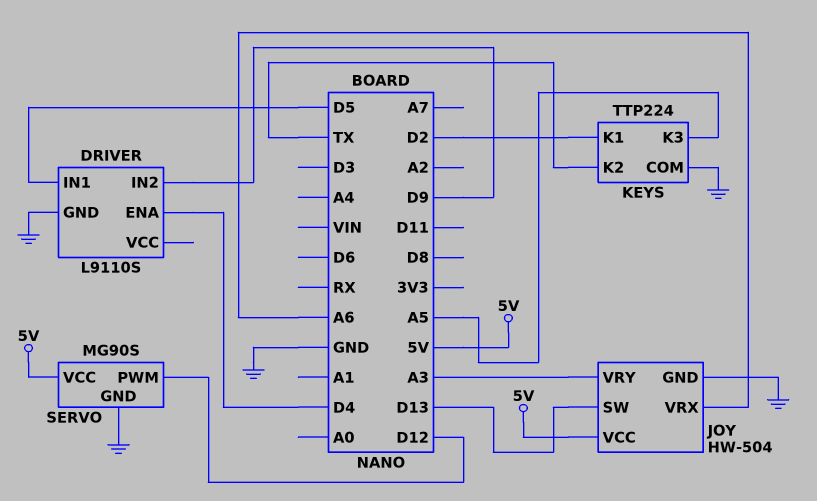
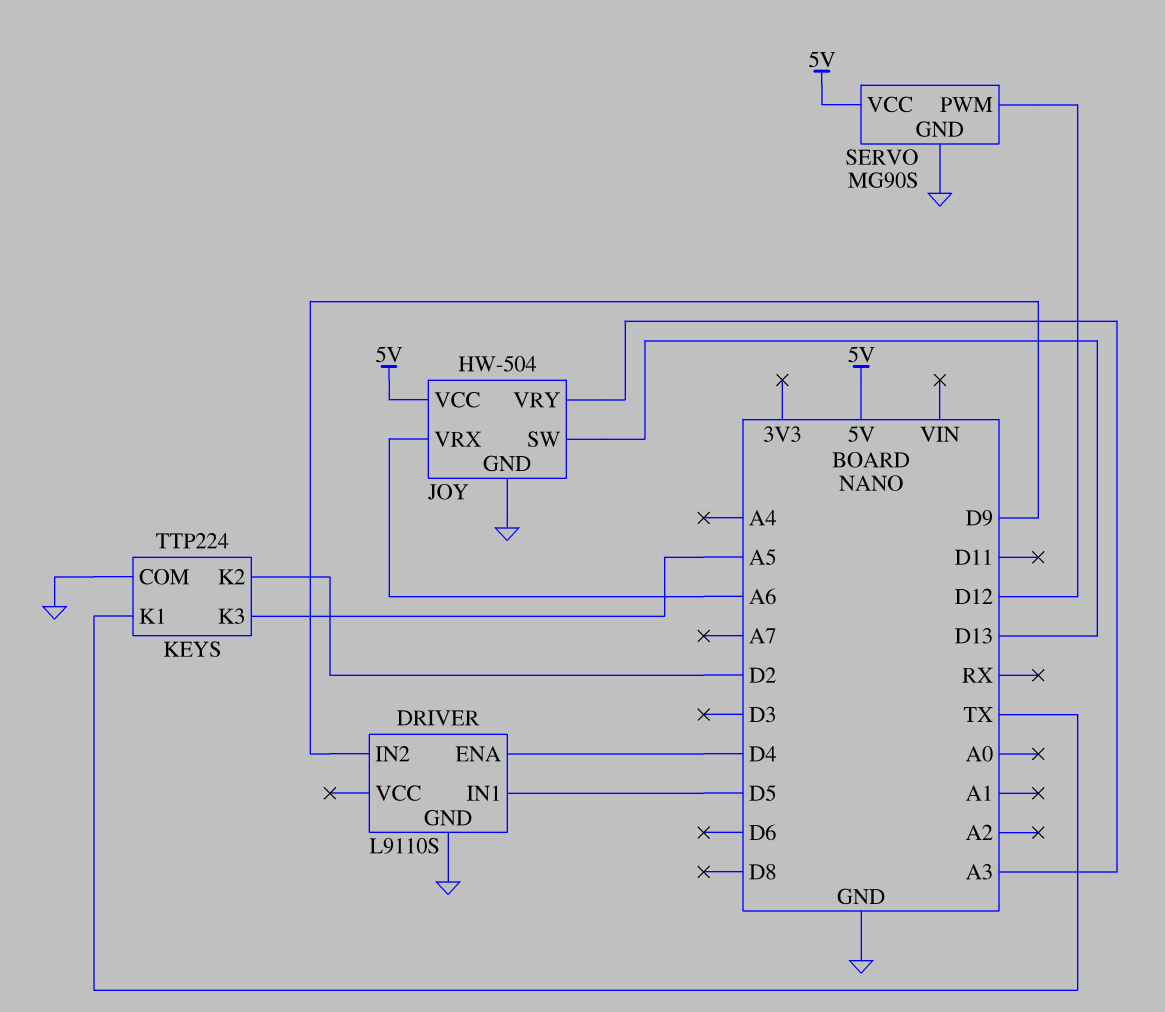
KEYS pin K1: D2 -> TX
KEYS pin K2: TX -> D2

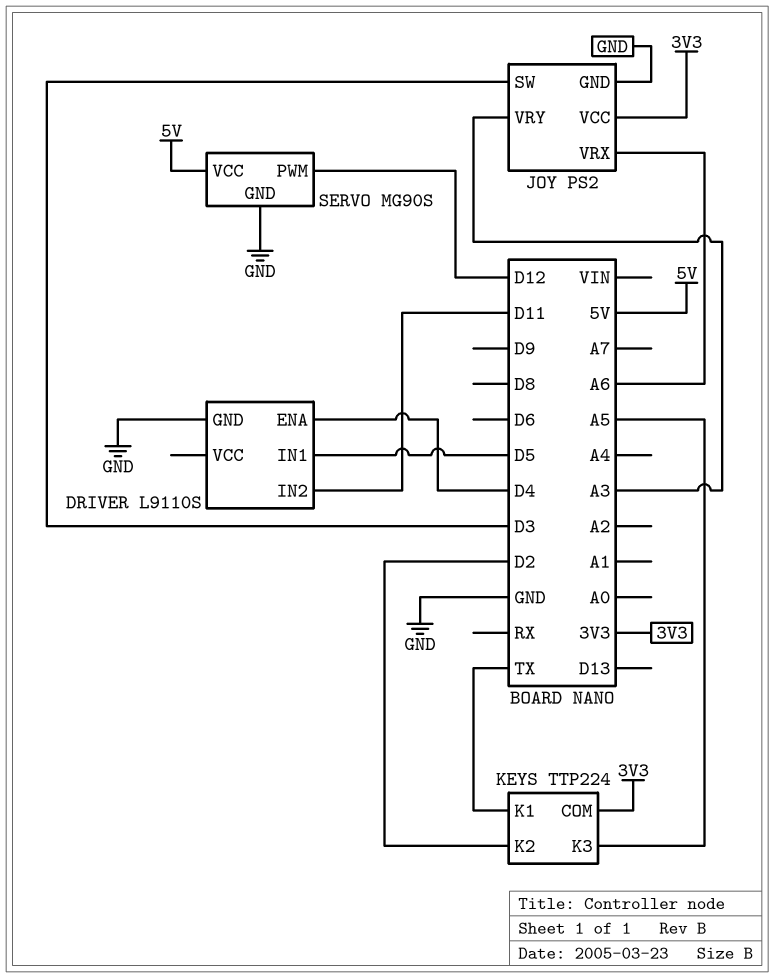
DRIVER pin IN2: D9 -> D11
JOY: HW-504 -> PS2
JOY pin SW: D13 -> D3
JOY pin VCC: 5V -> 3V3
KEYS pin COM: GND -> 3V3

